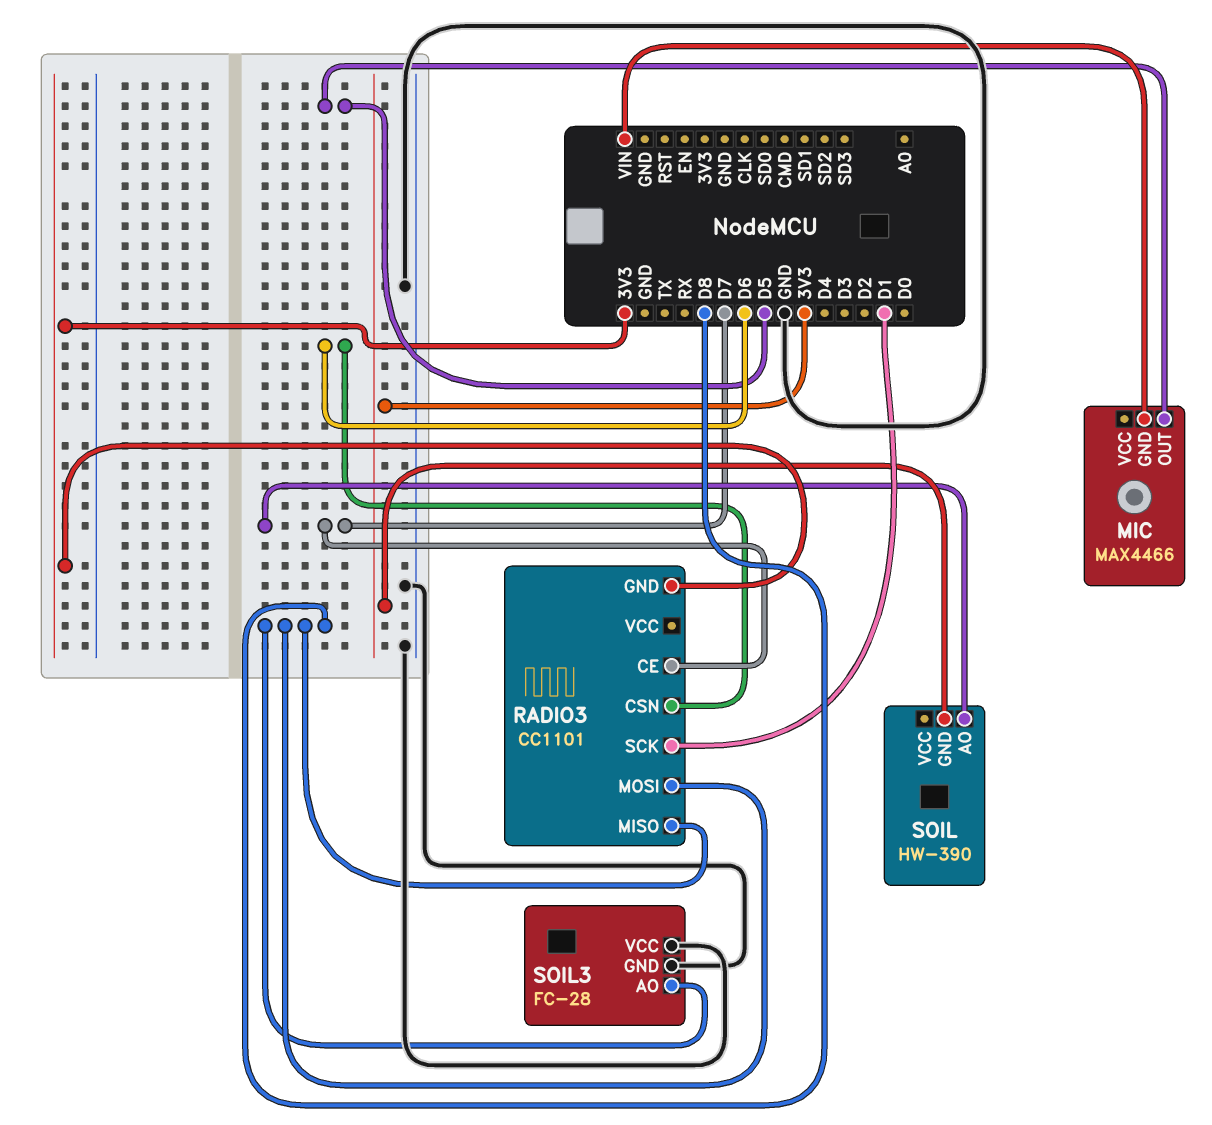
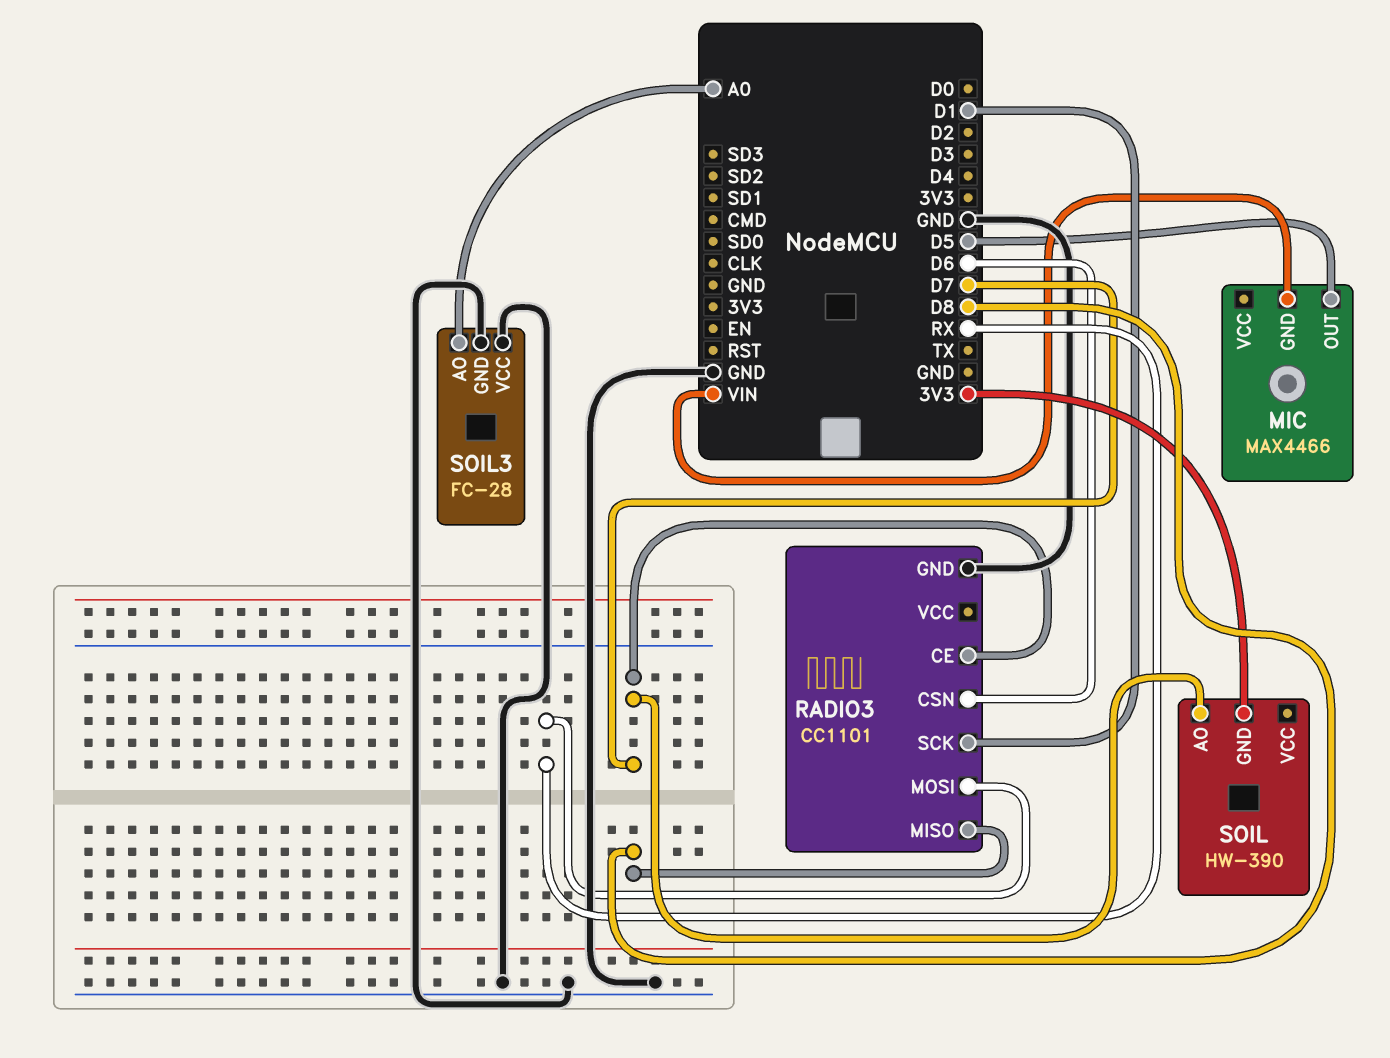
RADIO3 pin GND: 3V3 -> GND
RADIO3 pin MOSI: D8 -> RX
SOIL3 pin AO: D8 -> A0

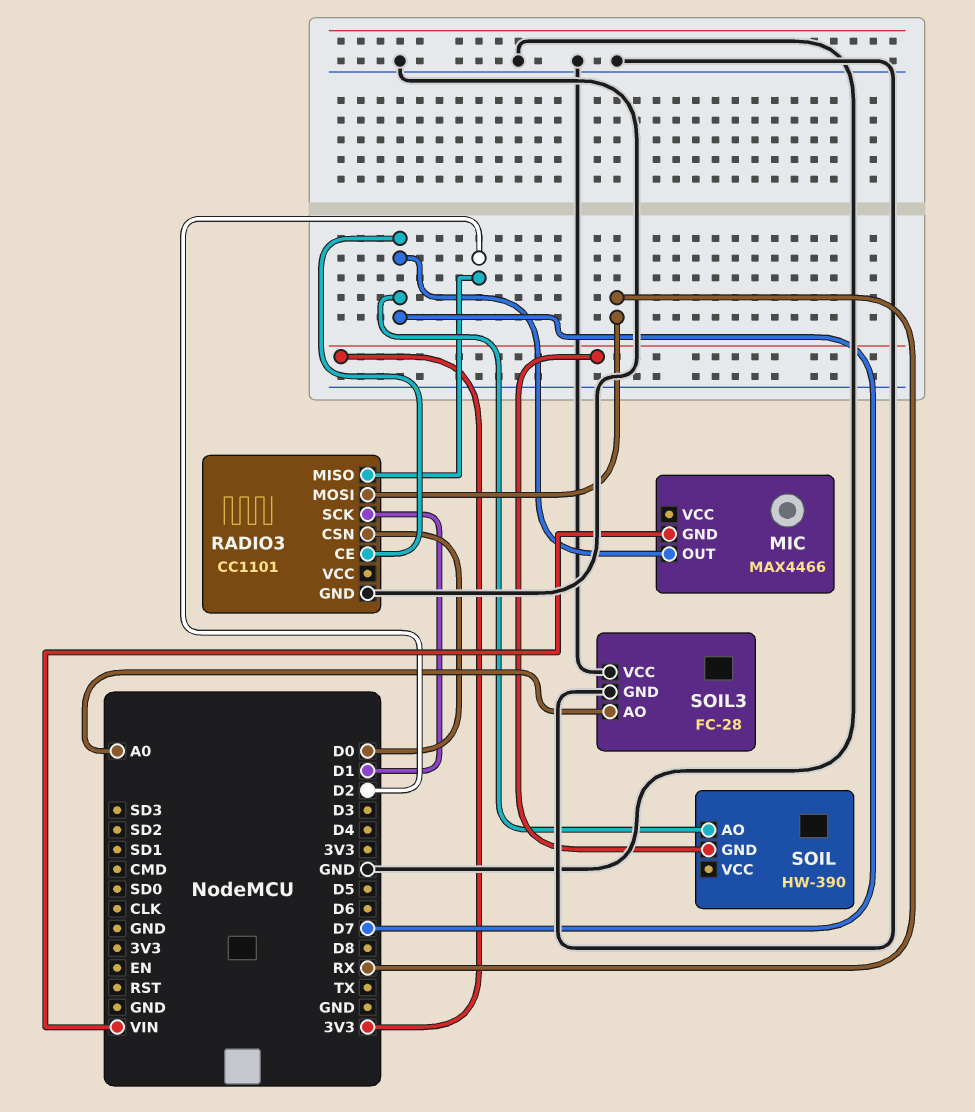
MIC pin OUT: D5 -> D7
RADIO3 pin CSN: D6 -> D0
RADIO3 pin MISO: D8 -> D2

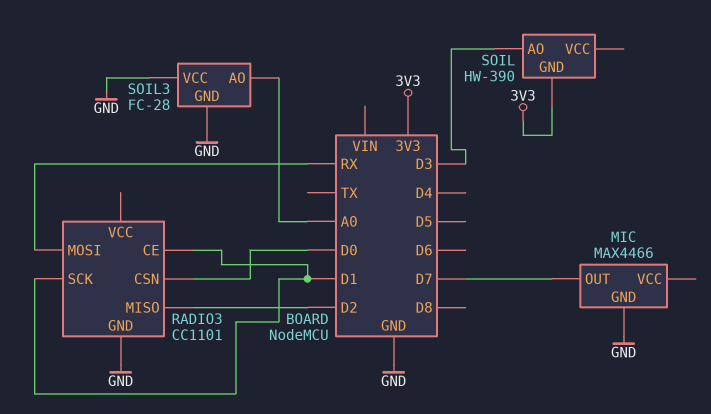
MIC pin GND: VIN -> GND
RADIO3 pin CE: D7 -> D1
SOIL pin AO: D7 -> D3

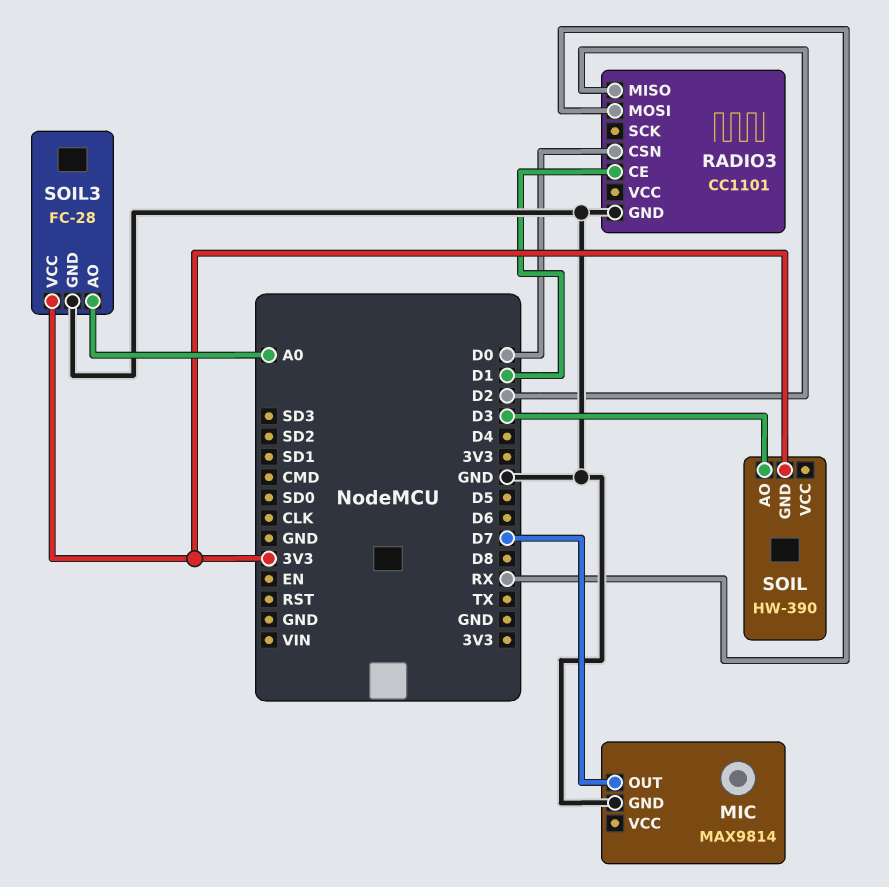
MIC: MAX4466 -> MAX9814
RADIO3 pin SCK: D1 -> none
SOIL3 pin VCC: GND -> 3V3

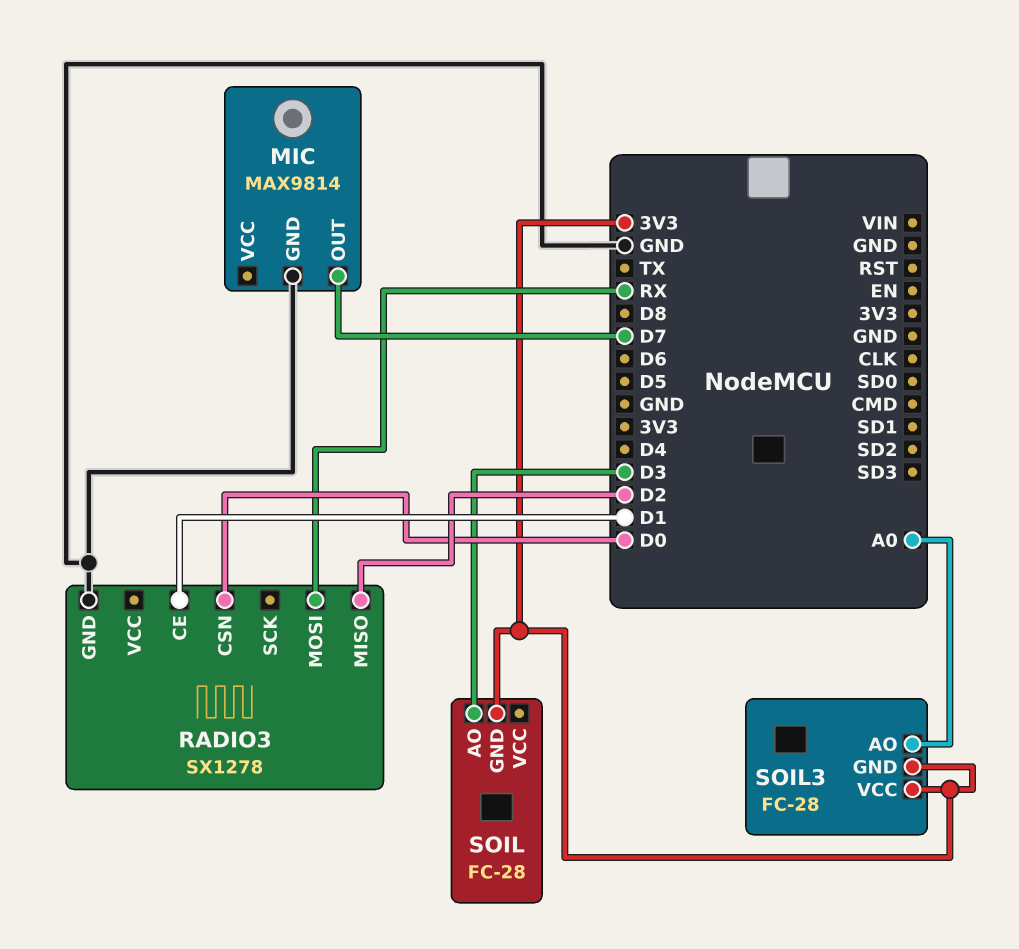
RADIO3: CC1101 -> SX1278
SOIL: HW-390 -> FC-28
SOIL3 pin GND: GND -> 3V3

